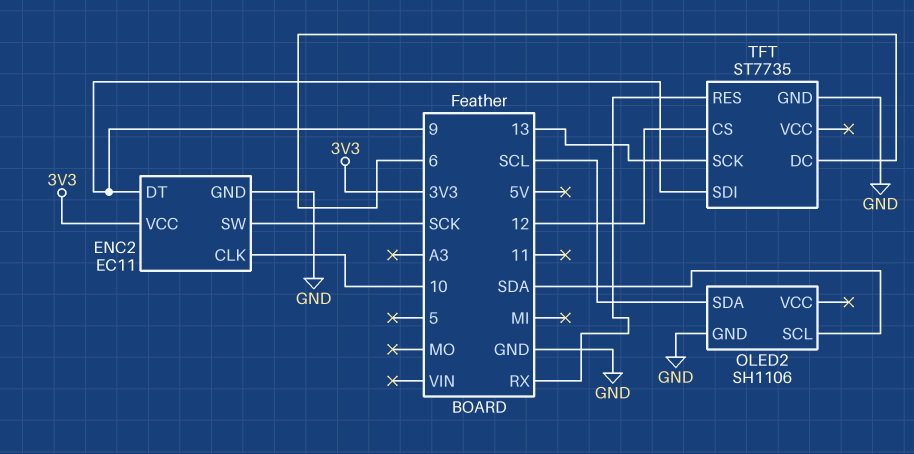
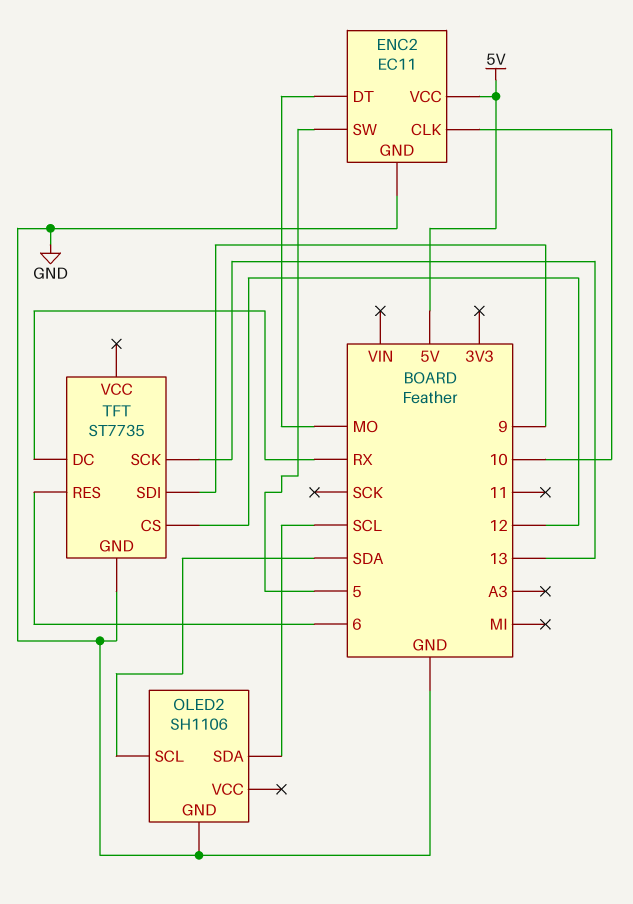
ENC2 pin DT: 9 -> MO
ENC2 pin SW: SCK -> 5
ENC2 pin VCC: 3V3 -> 5V
TFT pin DC: 6 -> RX
TFT pin RES: RX -> 6

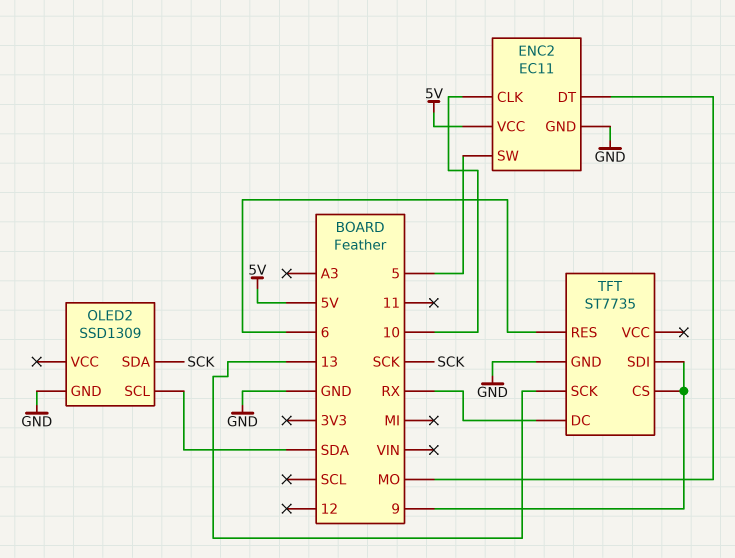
OLED2: SH1106 -> SSD1309
OLED2 pin SDA: SCL -> SCK
TFT pin CS: 12 -> 9

